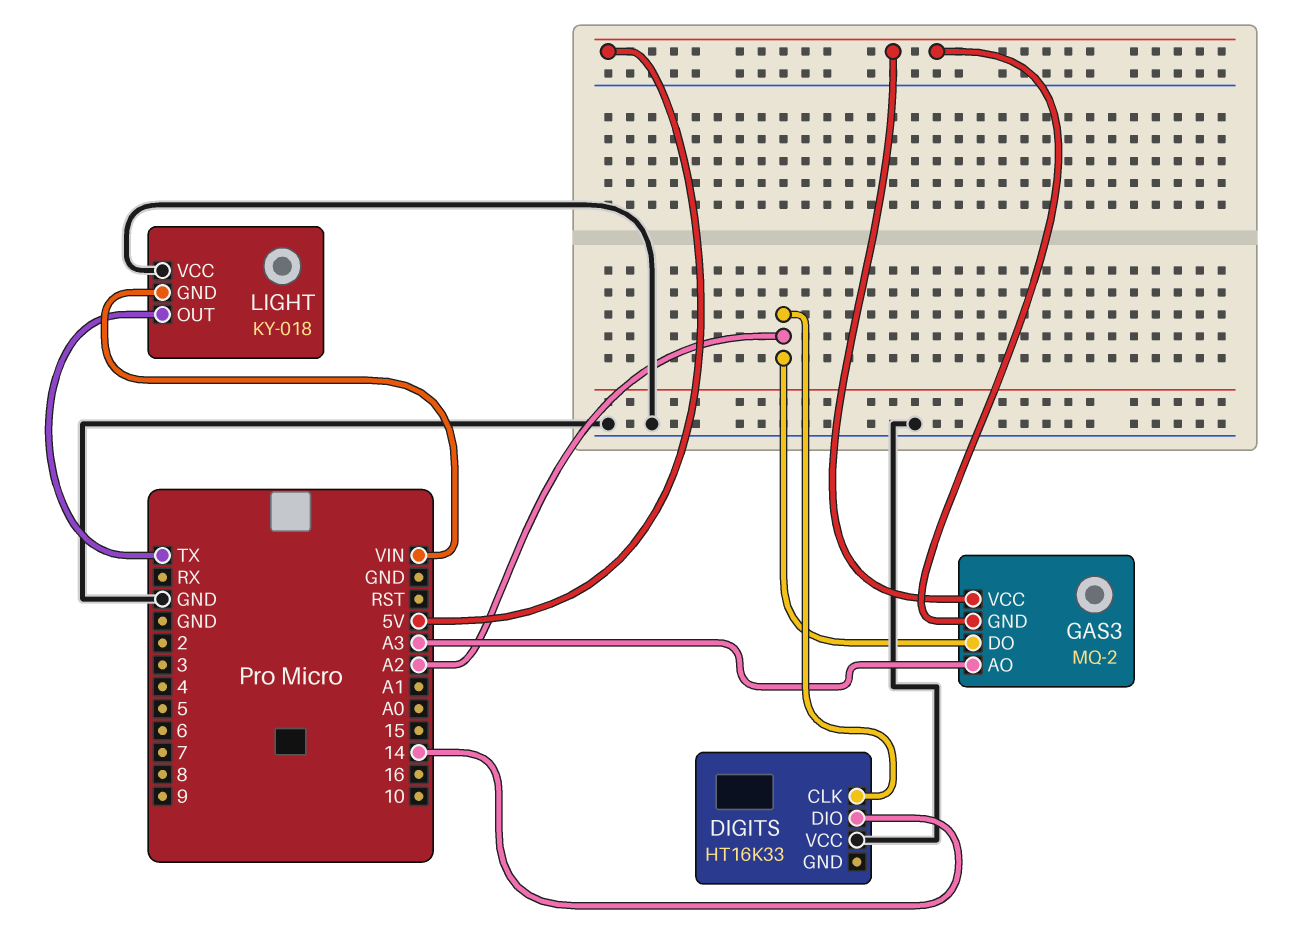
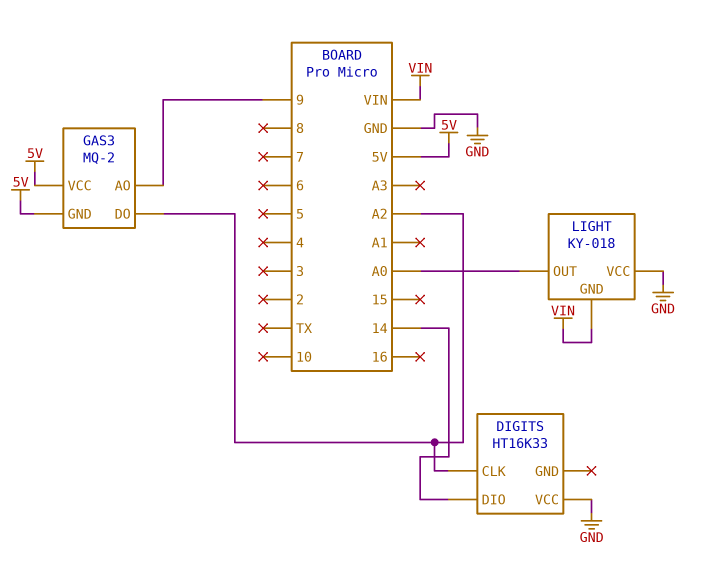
GAS3 pin AO: A3 -> 9
LIGHT pin OUT: TX -> A0

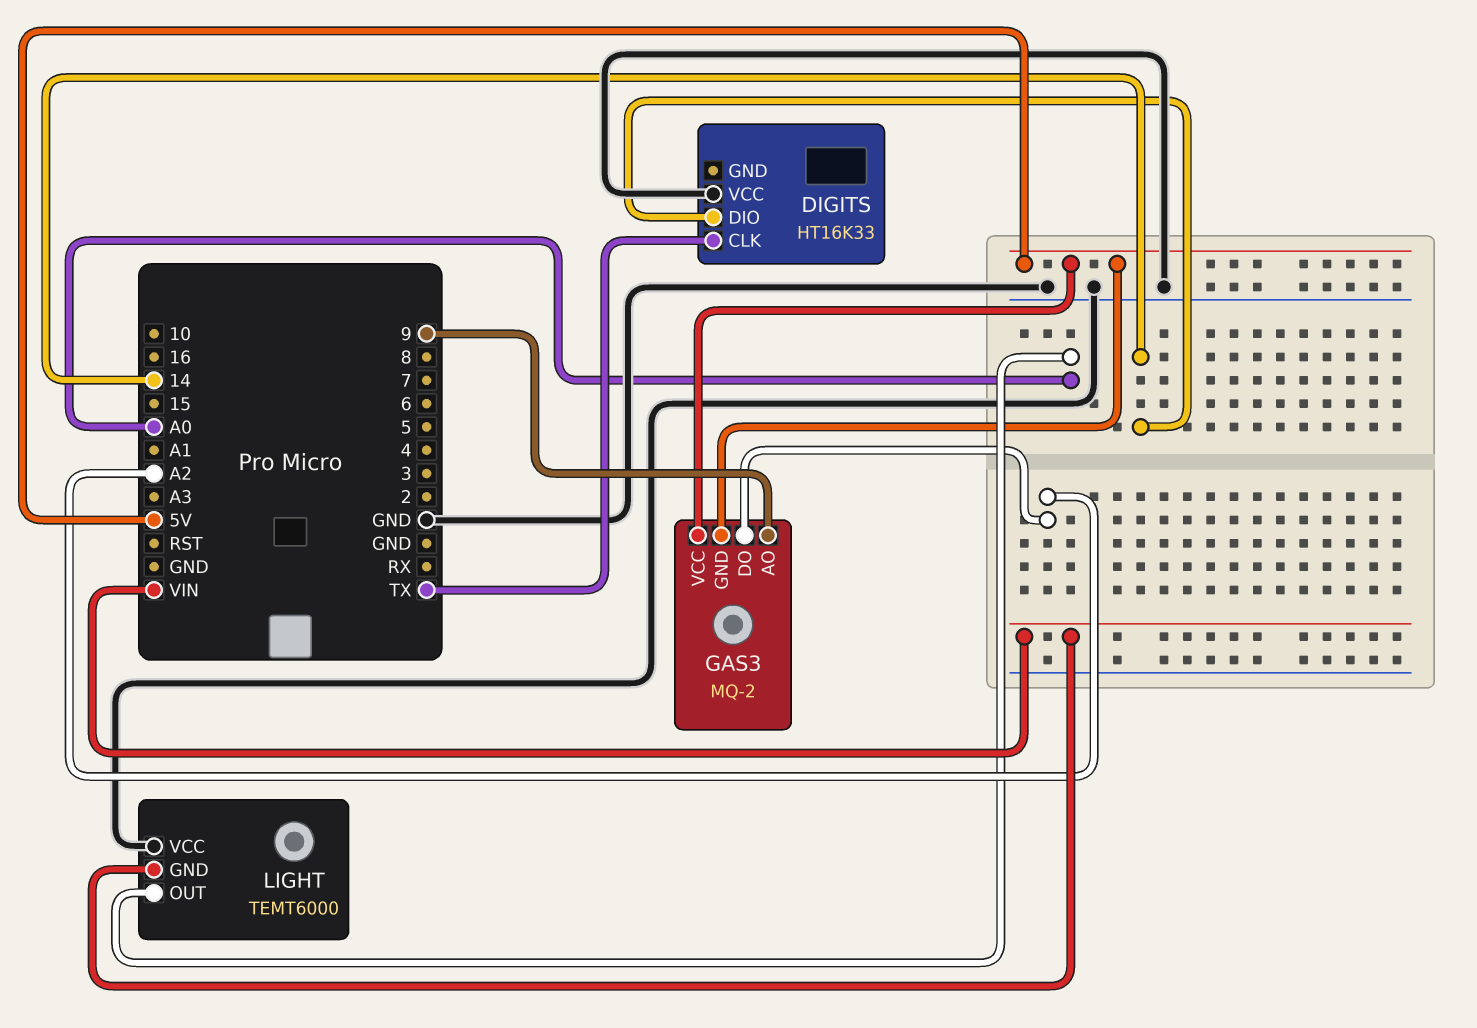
DIGITS pin CLK: A2 -> TX
LIGHT: KY-018 -> TEMT6000

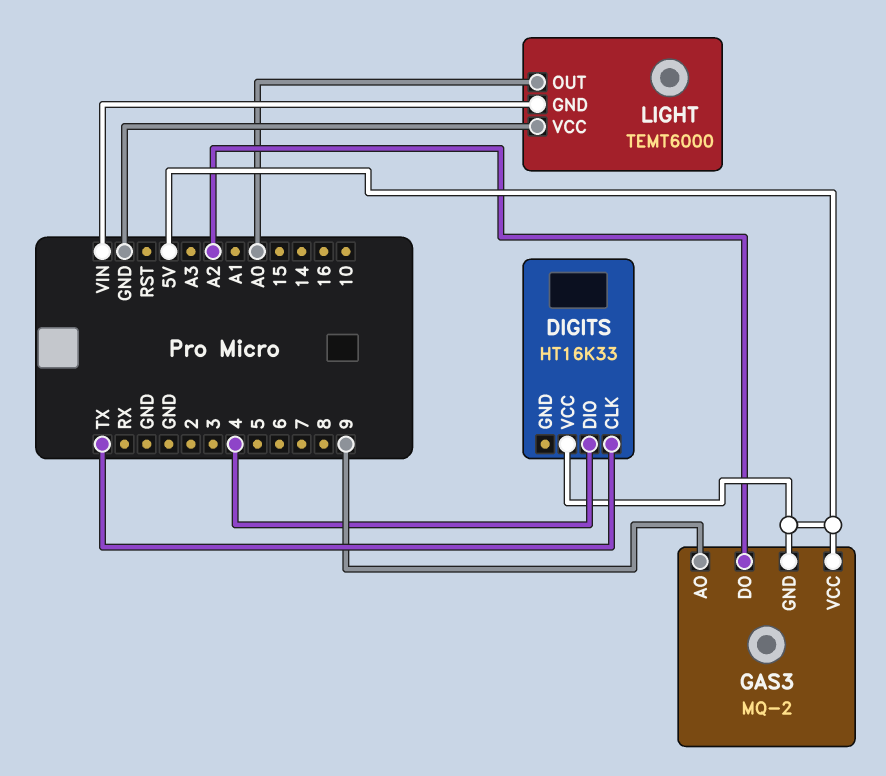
DIGITS pin DIO: 14 -> 4
DIGITS pin VCC: GND -> 5V

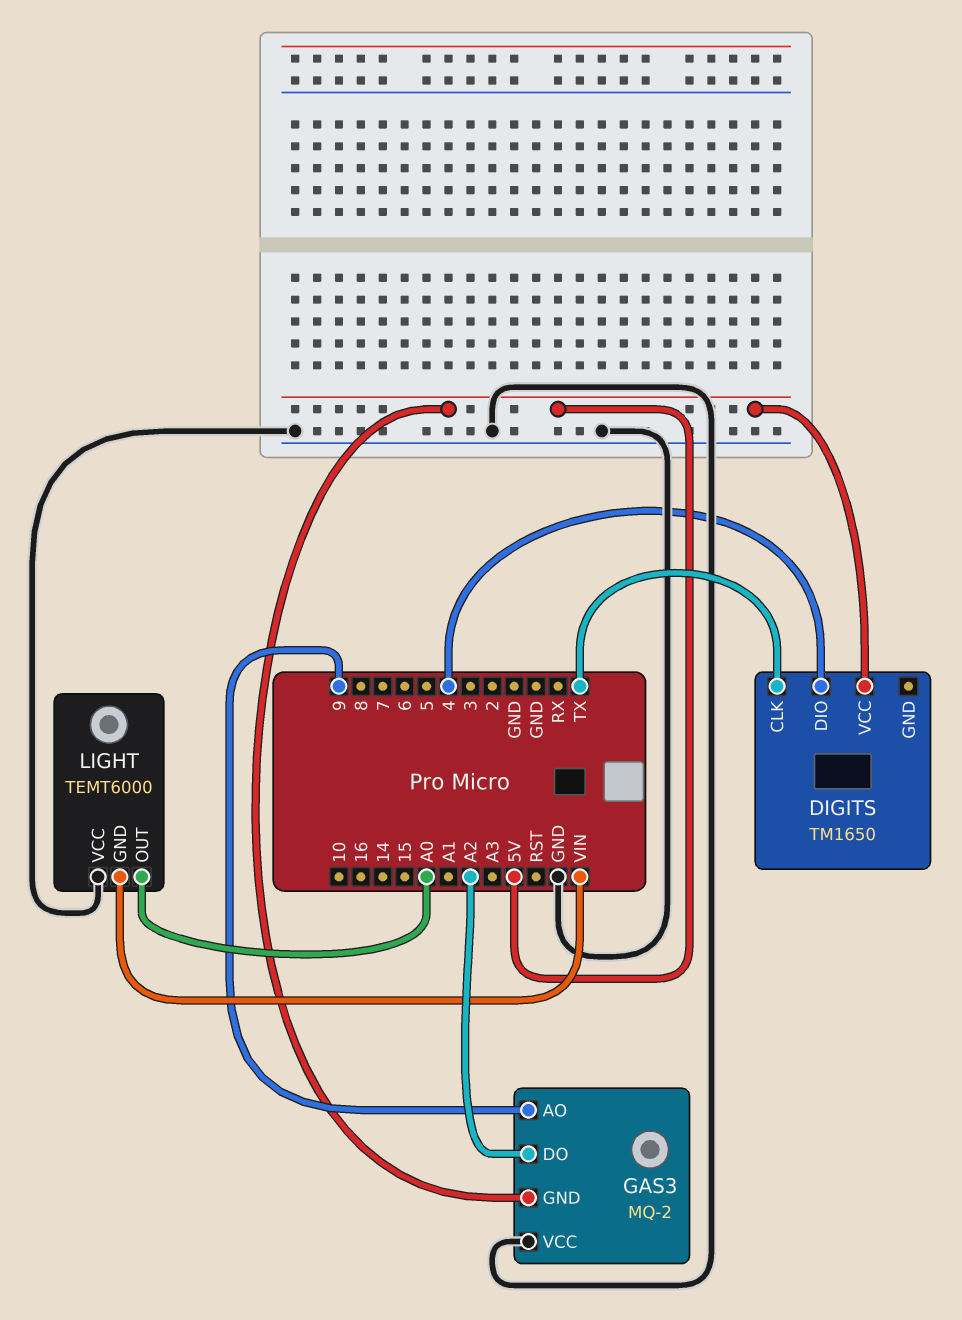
DIGITS: HT16K33 -> TM1650
GAS3 pin VCC: 5V -> GND

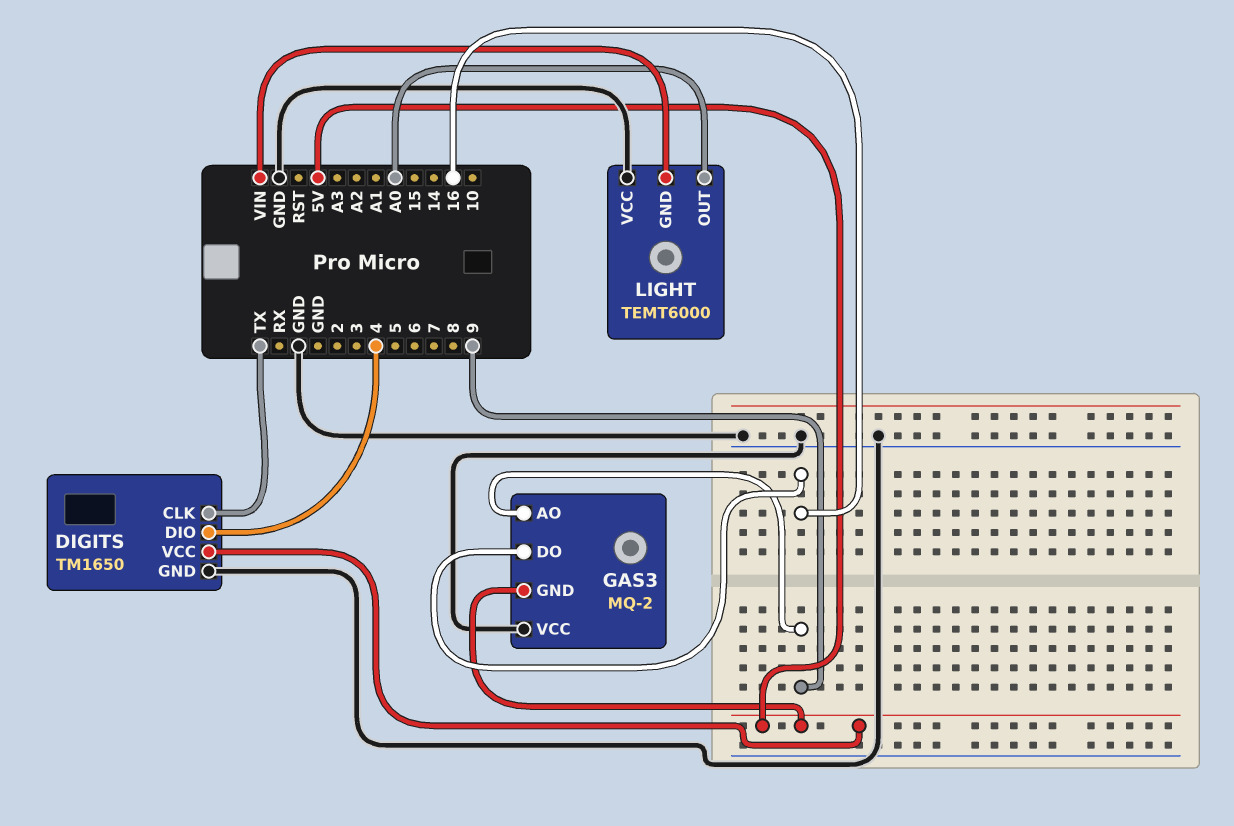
DIGITS pin GND: none -> GND
GAS3 pin DO: A2 -> 16

